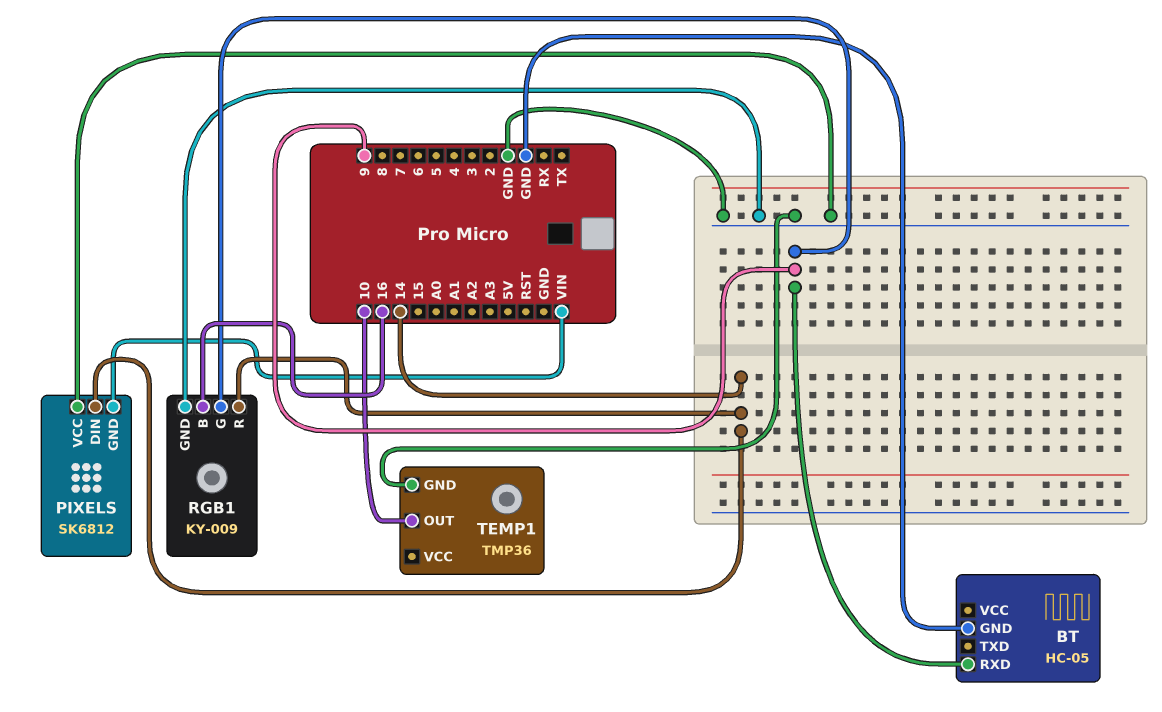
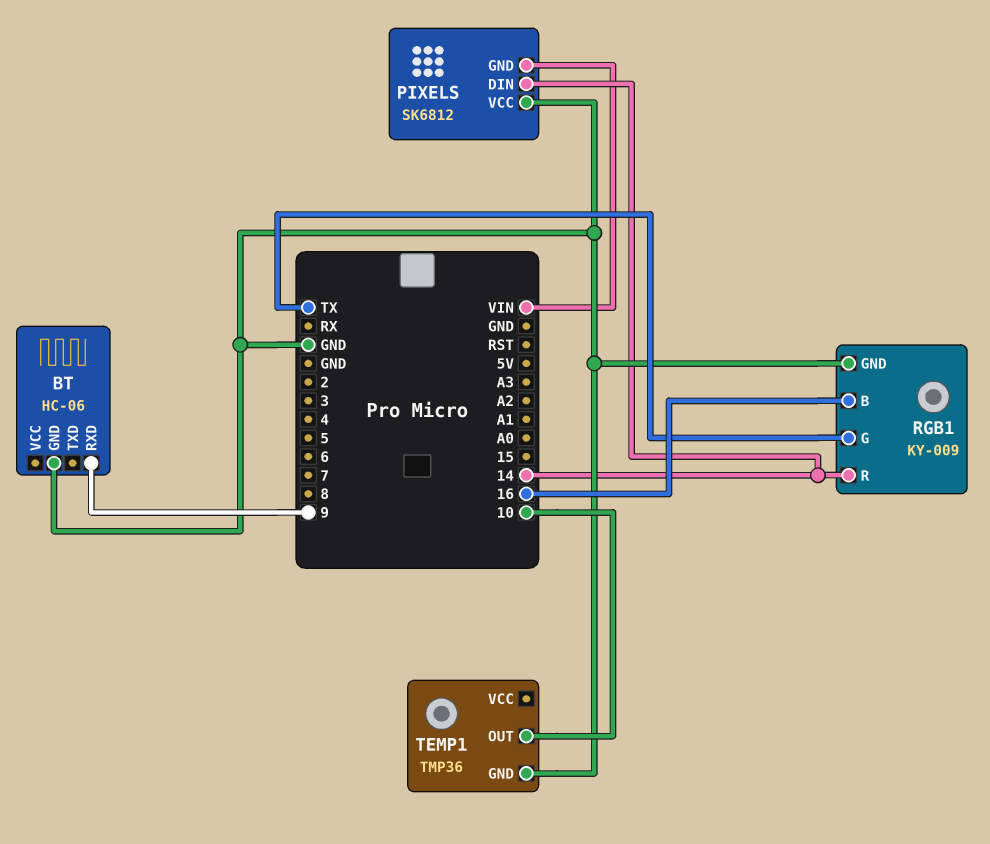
BT: HC-05 -> HC-06
RGB1 pin G: 9 -> TX

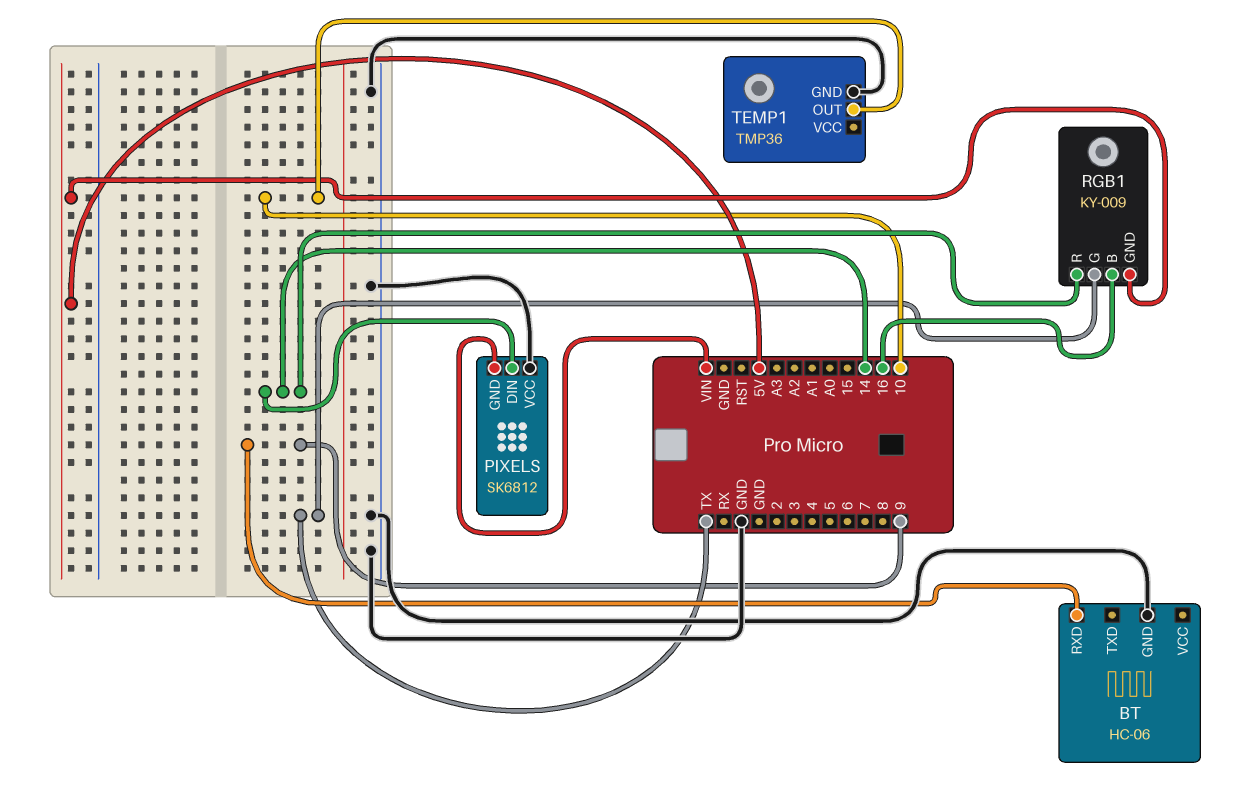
RGB1 pin GND: GND -> 5V

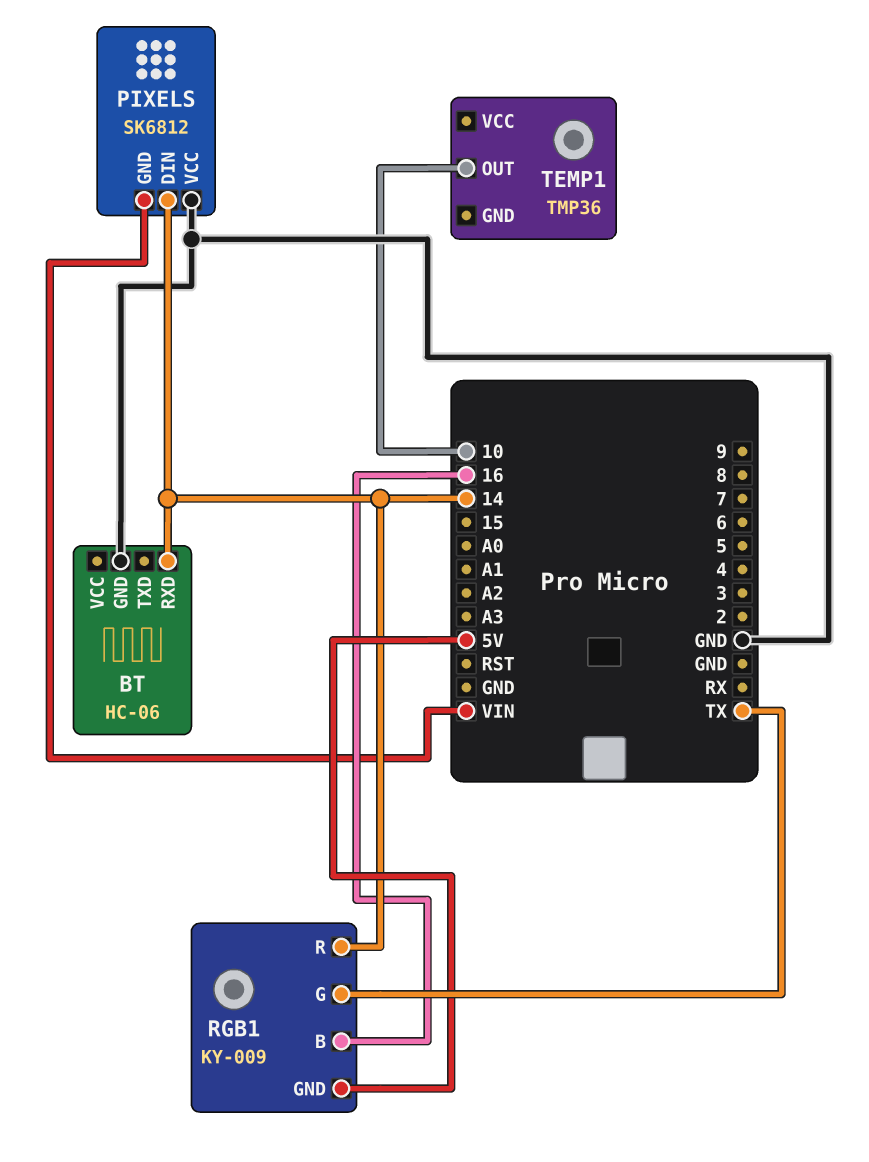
BT pin RXD: 9 -> 14
TEMP1 pin GND: GND -> none

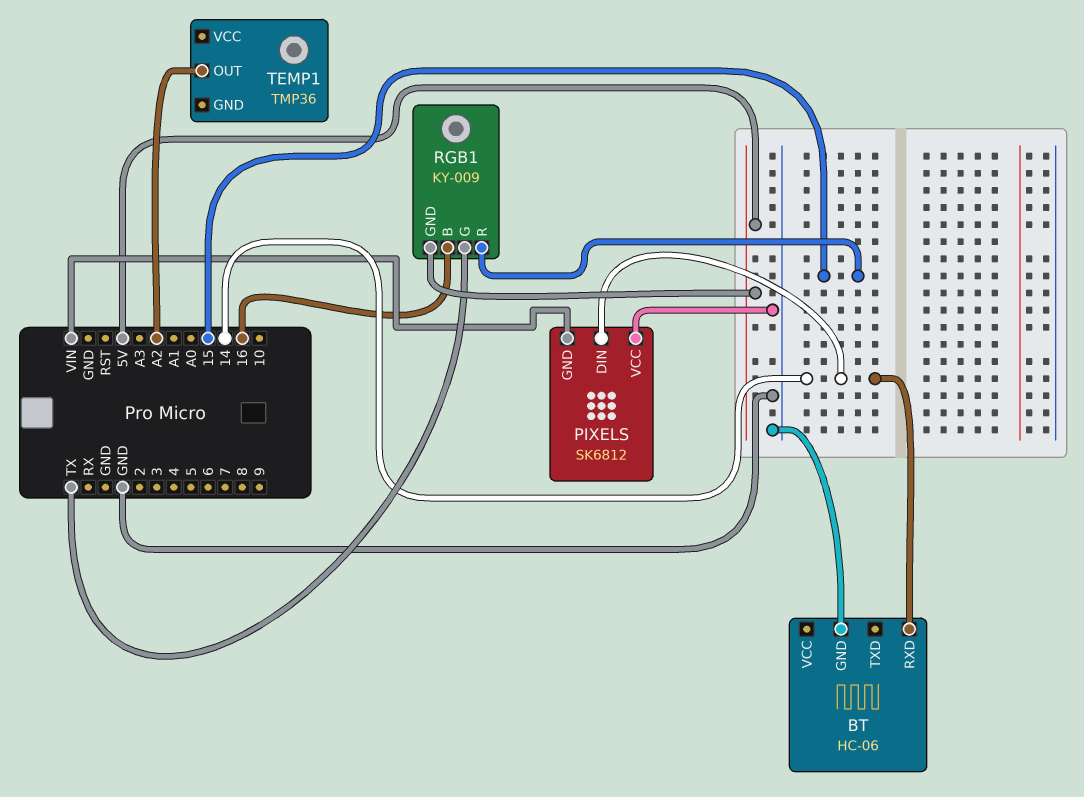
RGB1 pin R: 14 -> 15
TEMP1 pin OUT: 10 -> A2

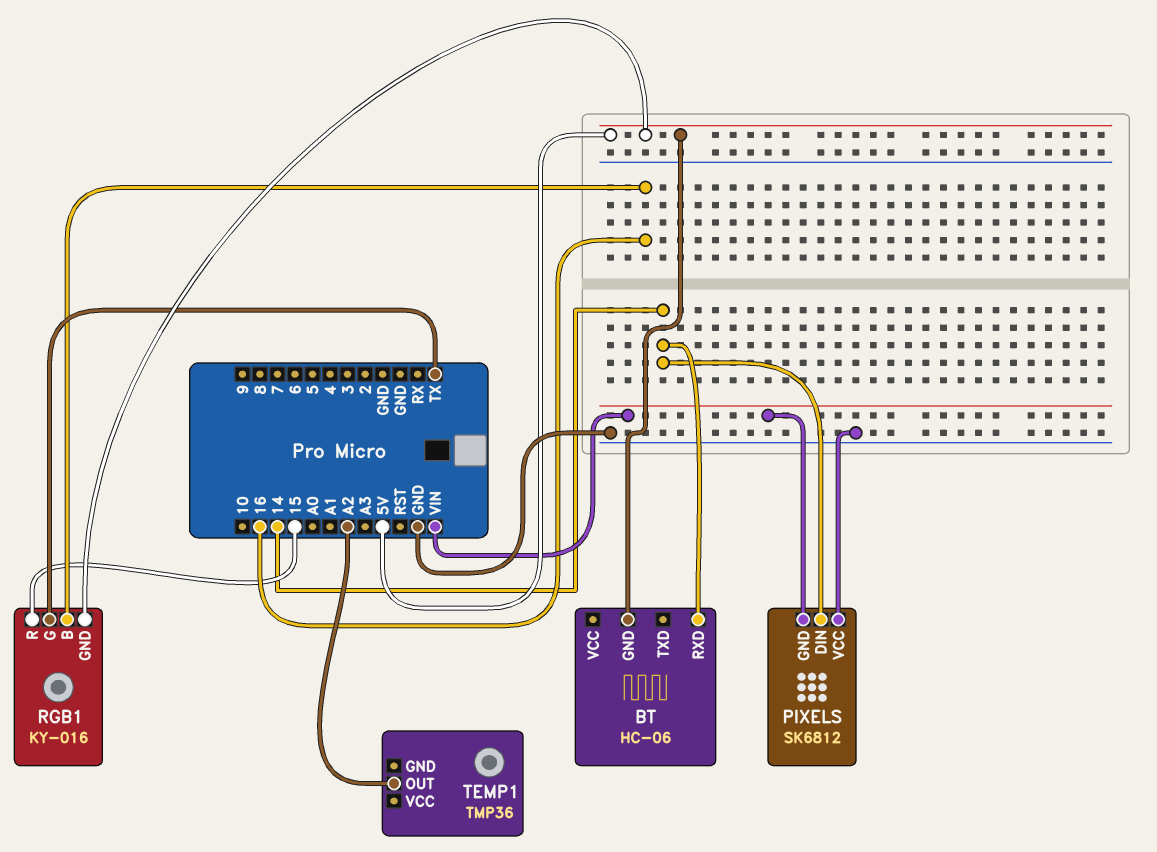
BT pin GND: GND -> 5V
RGB1: KY-009 -> KY-016

